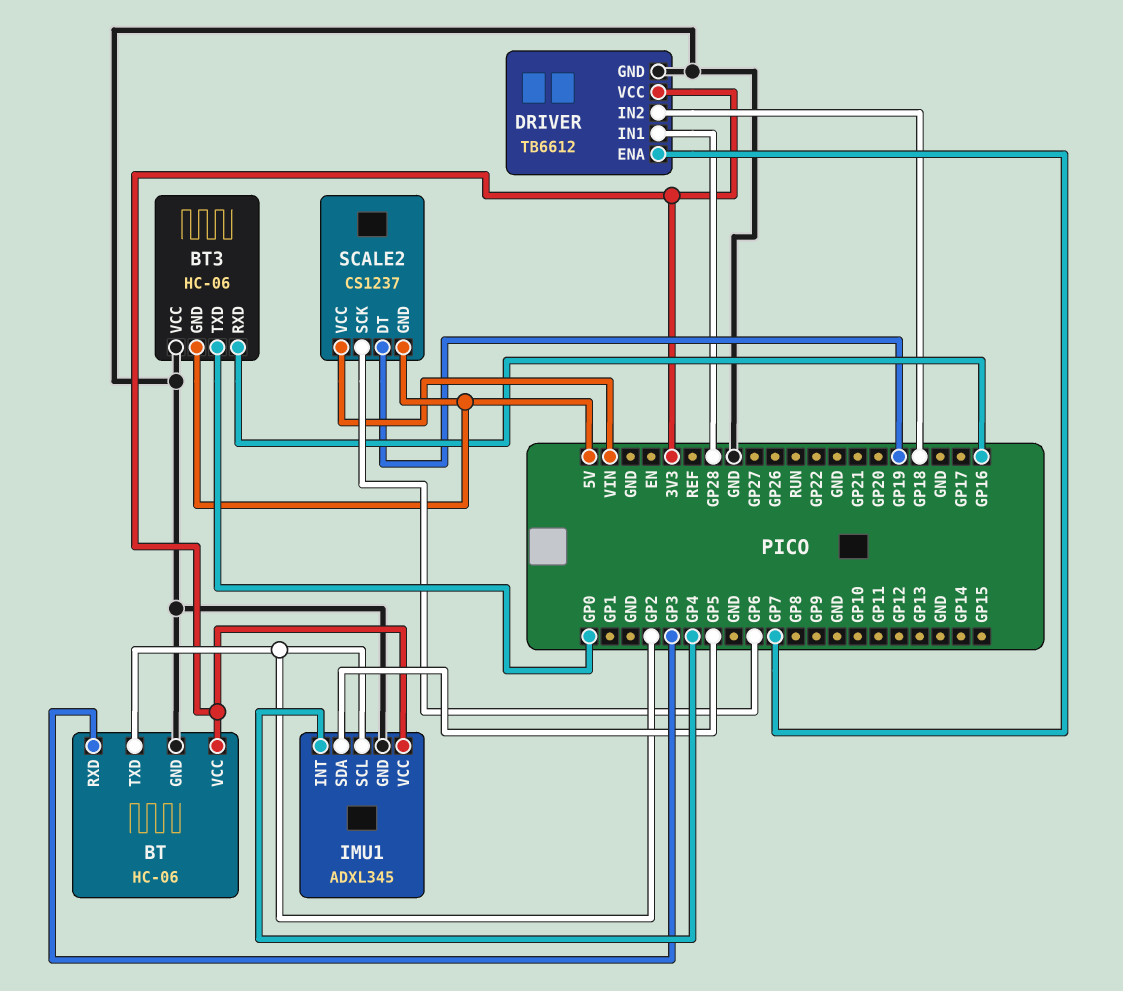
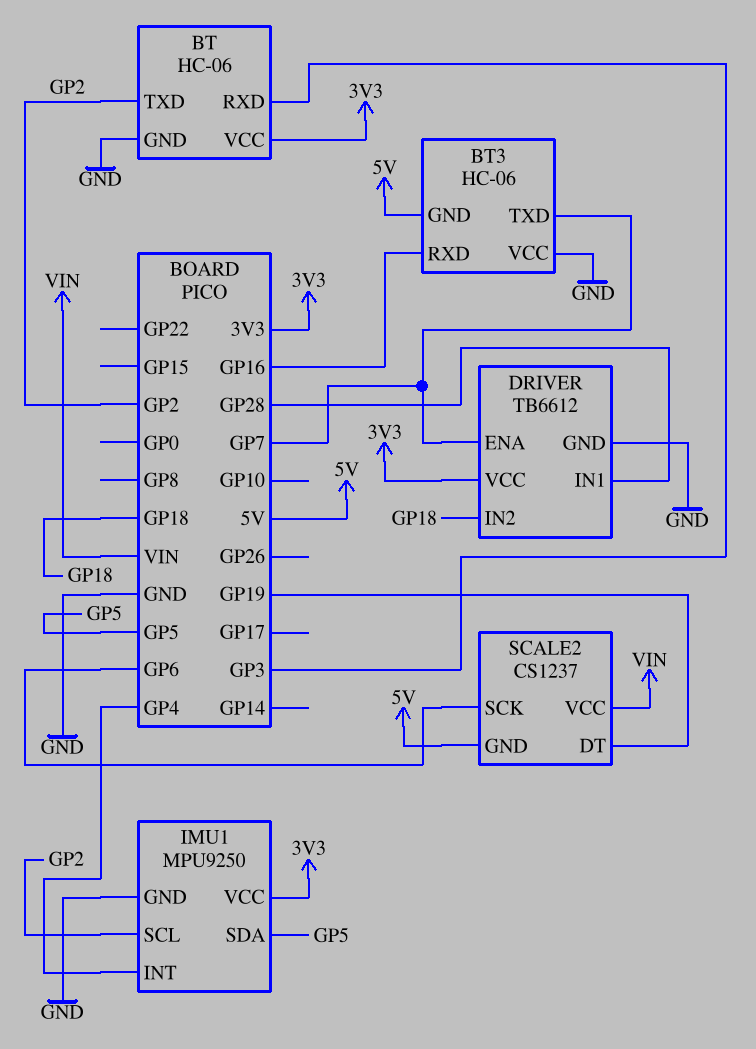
BT3 pin TXD: GP0 -> GP7
IMU1: ADXL345 -> MPU9250

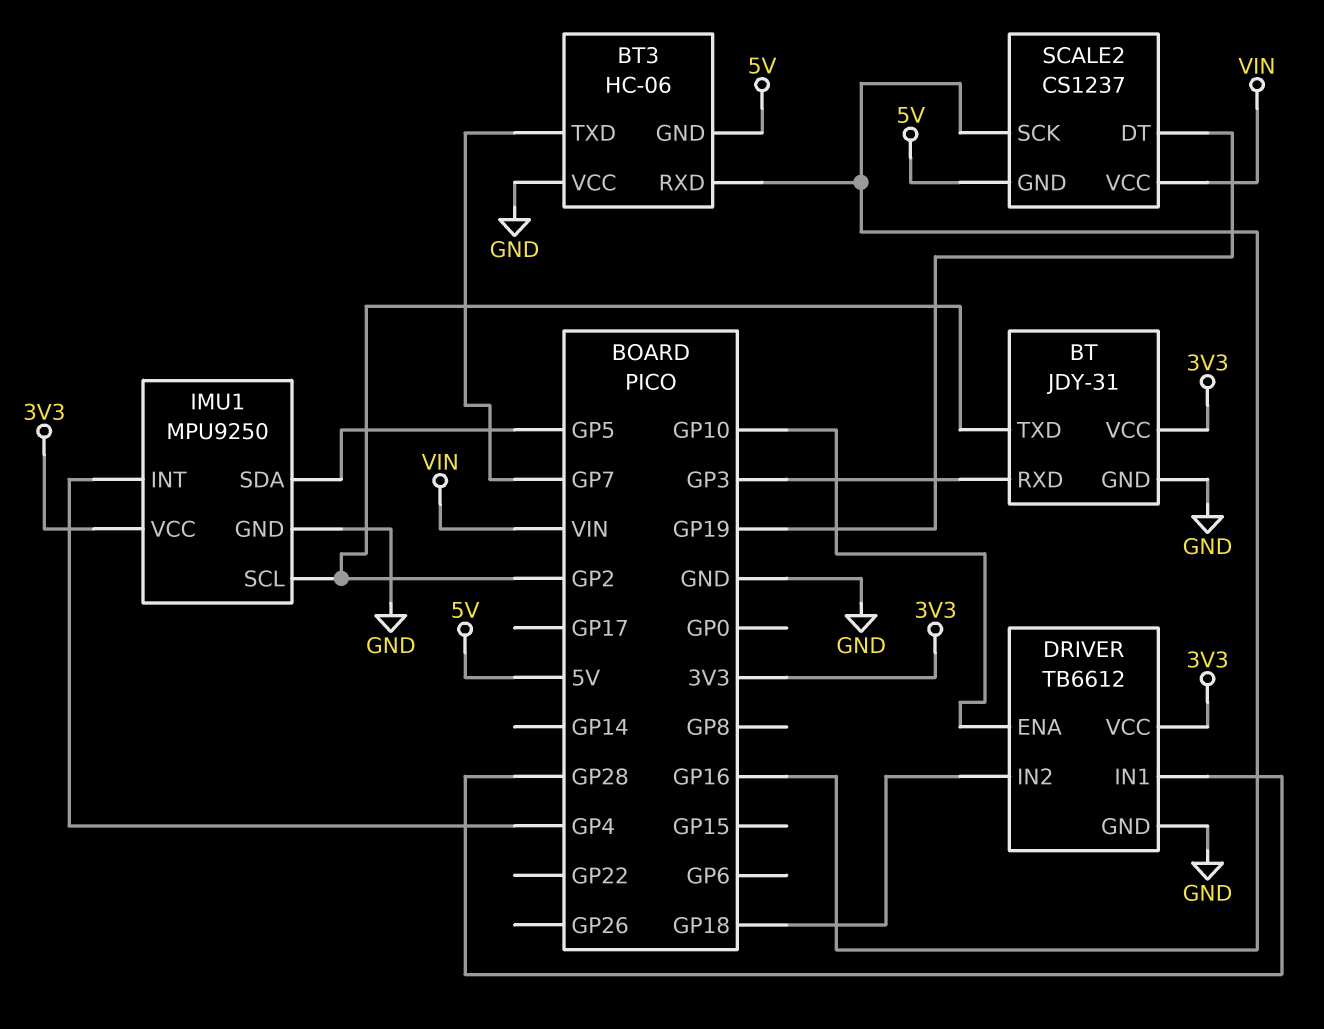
BT: HC-06 -> JDY-31
DRIVER pin ENA: GP7 -> GP10
SCALE2 pin SCK: GP6 -> GP16

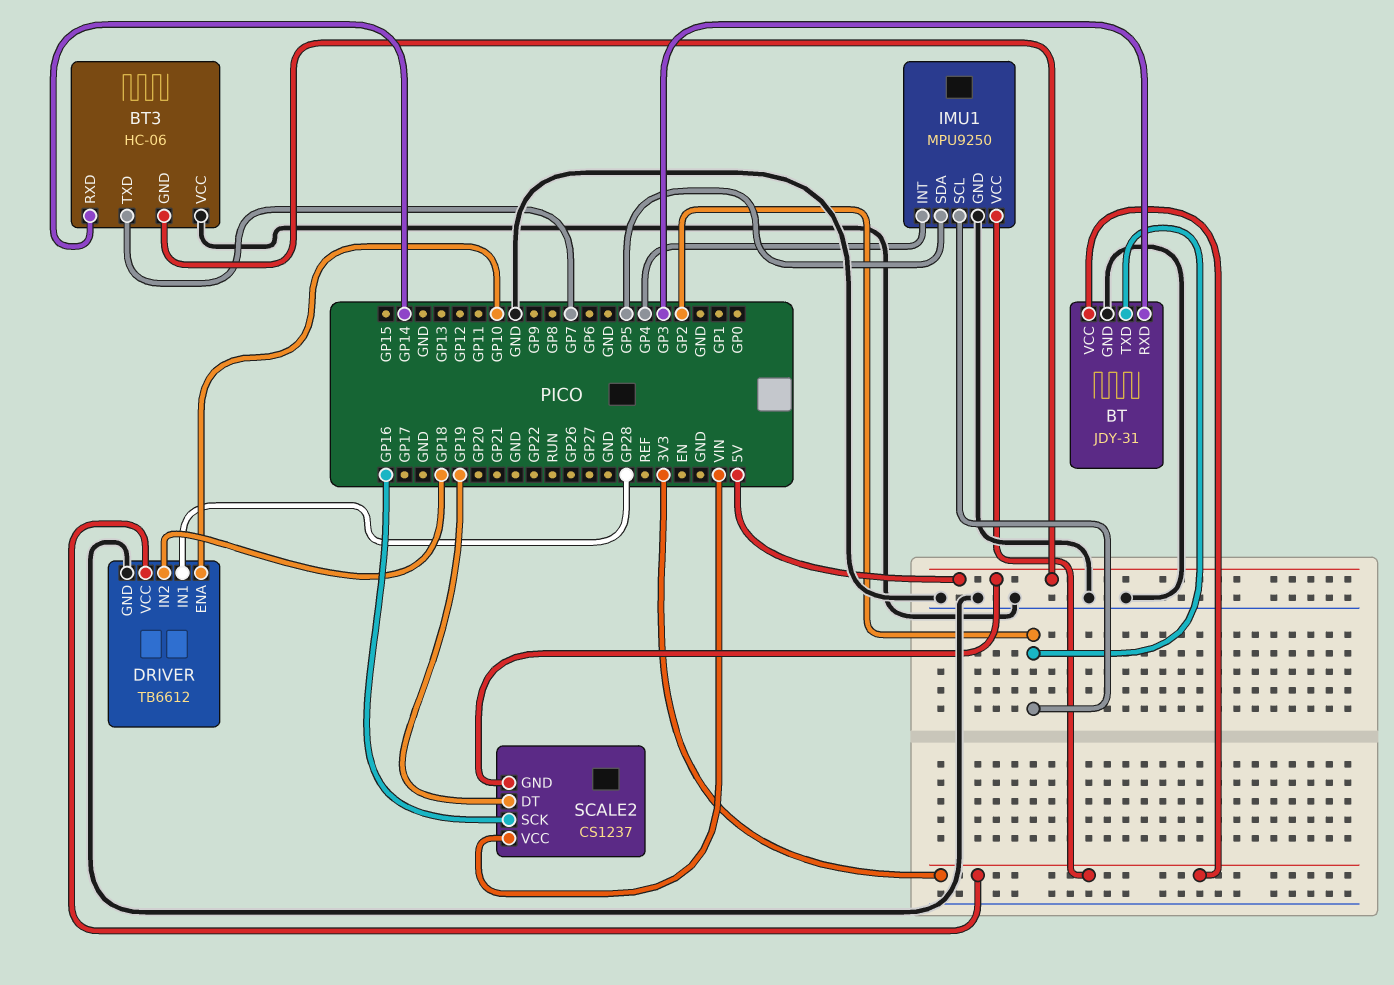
BT3 pin RXD: GP16 -> GP14

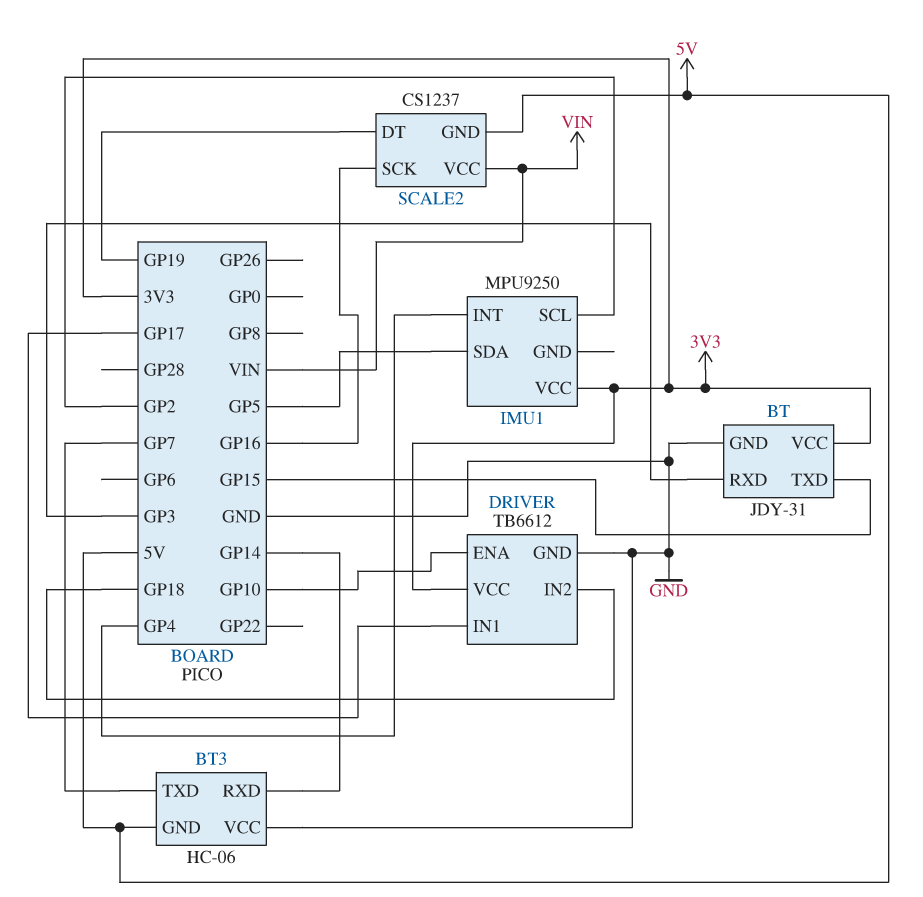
BT pin TXD: GP2 -> GP15
DRIVER pin IN1: GP28 -> GP17
IMU1 pin GND: GND -> none

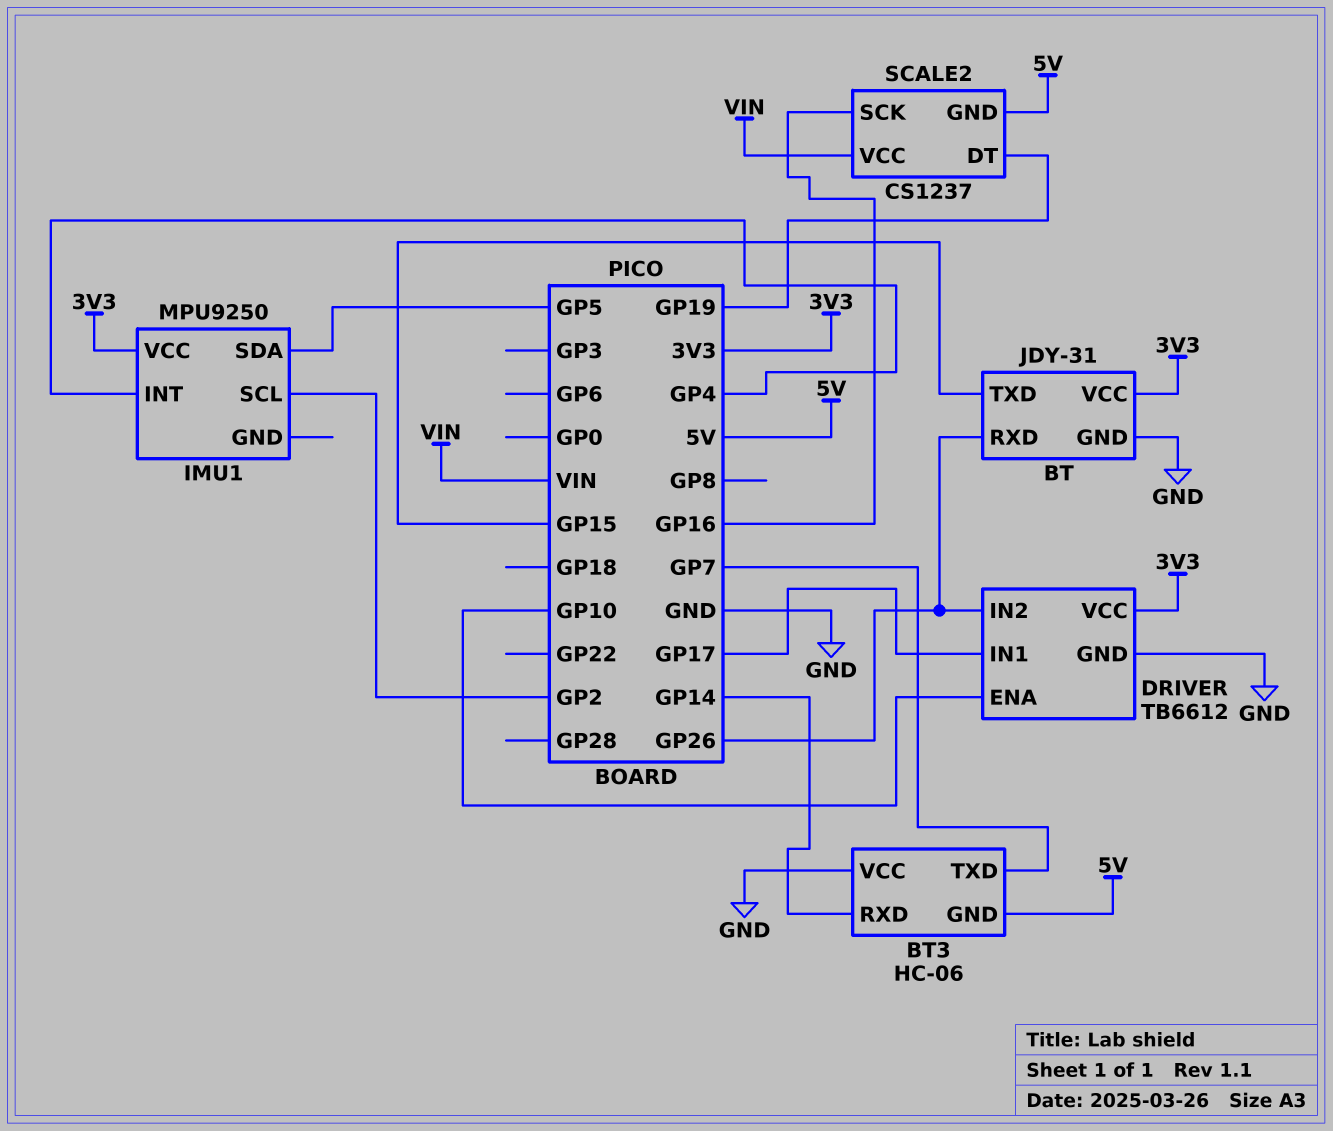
BT pin RXD: GP3 -> GP26
DRIVER pin IN2: GP18 -> GP26

